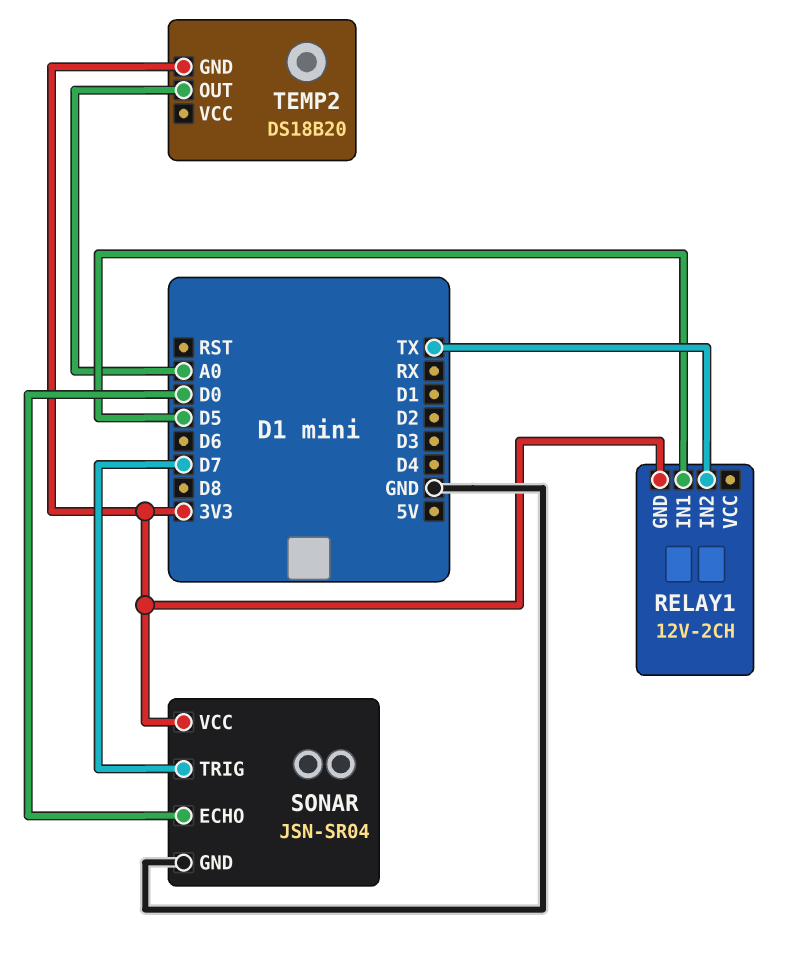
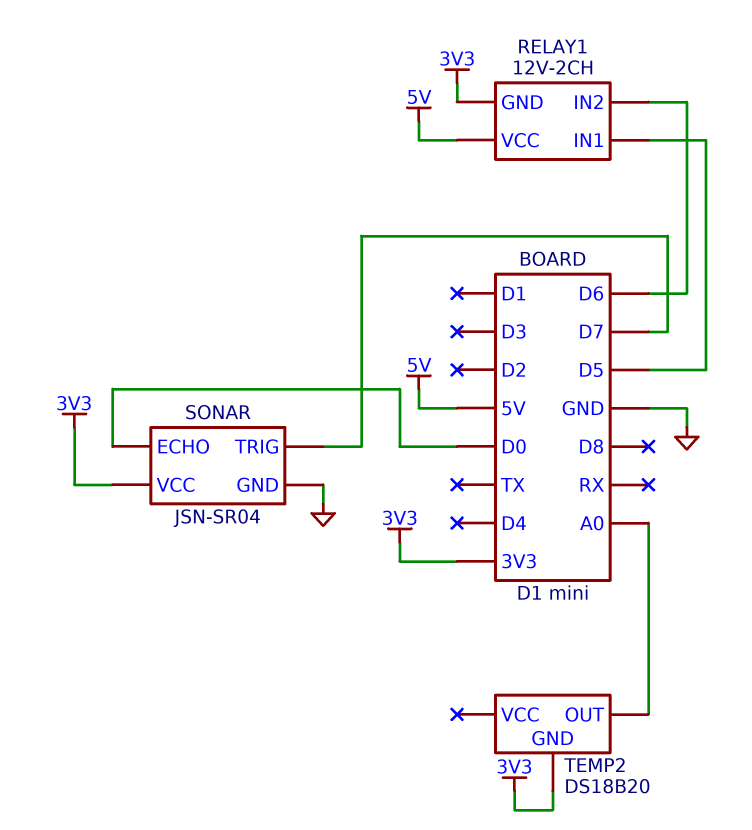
RELAY1 pin IN2: TX -> D6
RELAY1 pin VCC: none -> 5V

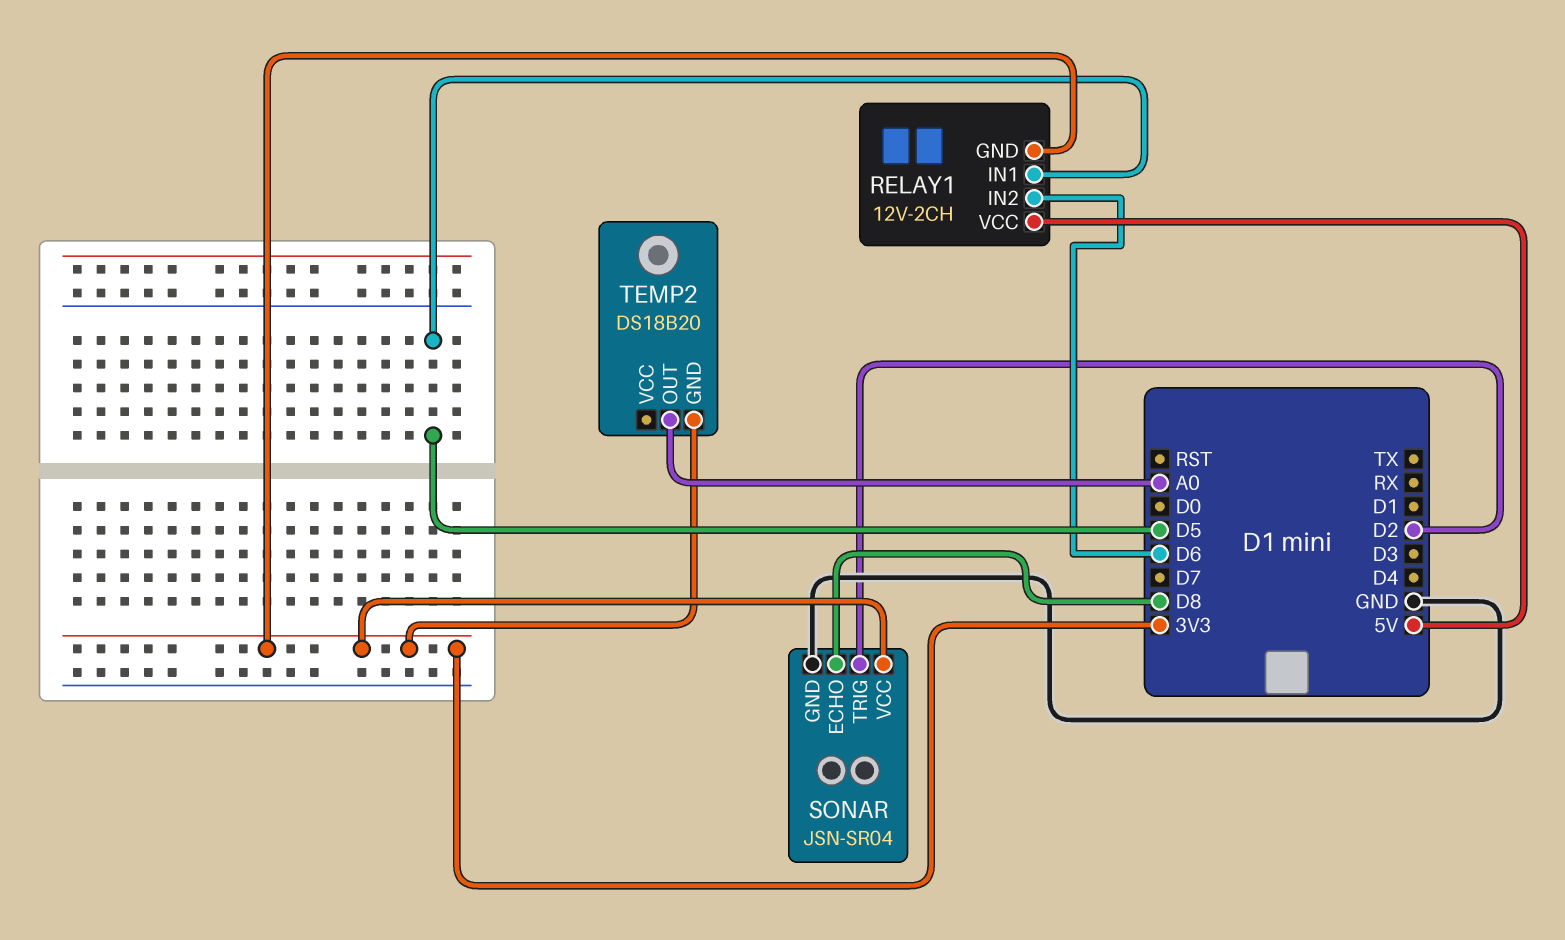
SONAR pin ECHO: D0 -> D8
SONAR pin TRIG: D7 -> D2

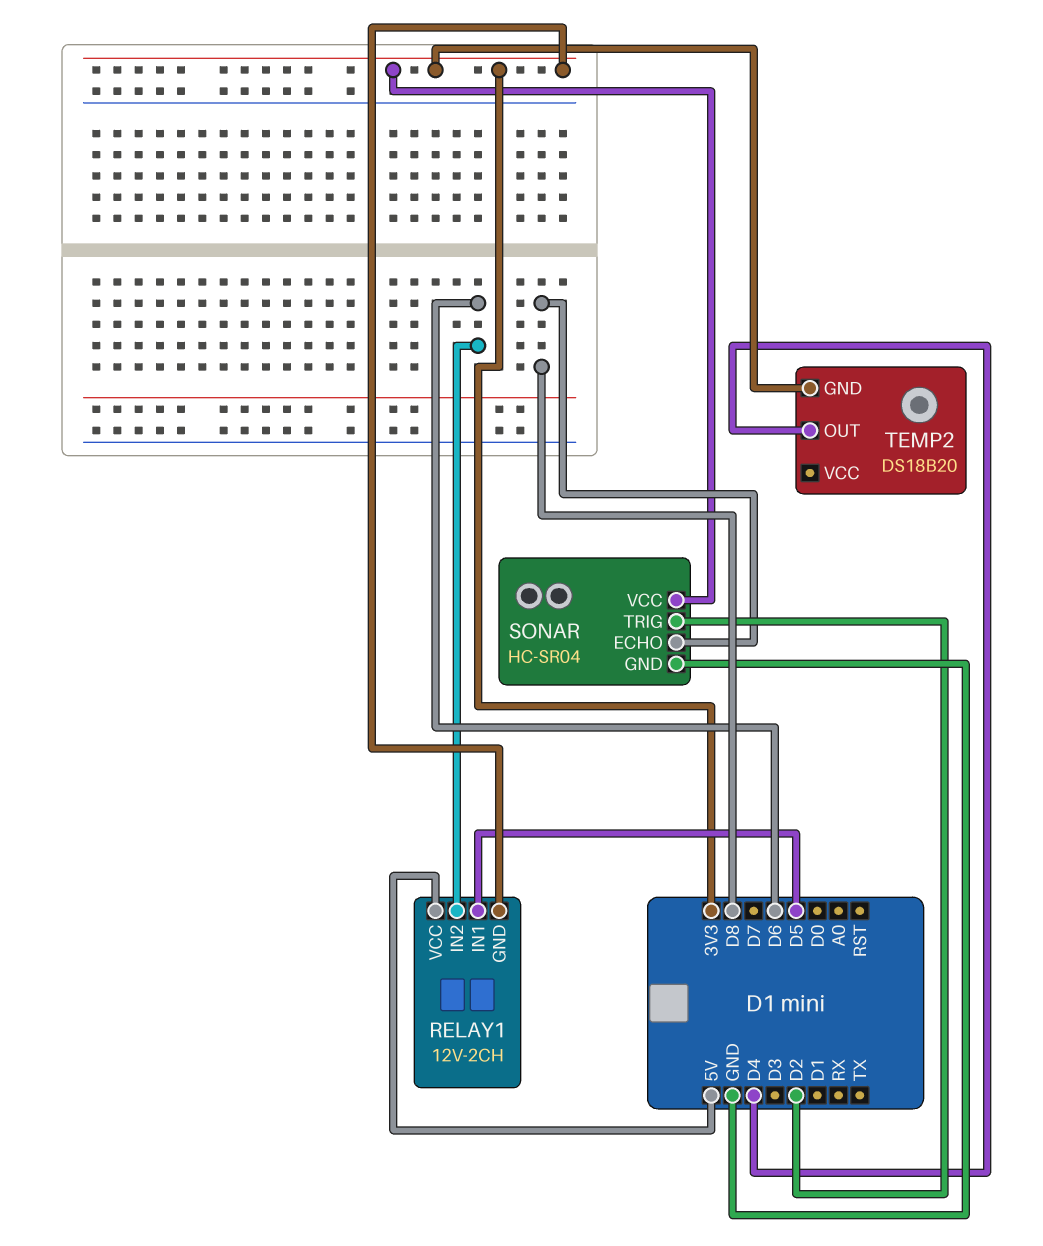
SONAR: JSN-SR04 -> HC-SR04
TEMP2 pin OUT: A0 -> D4

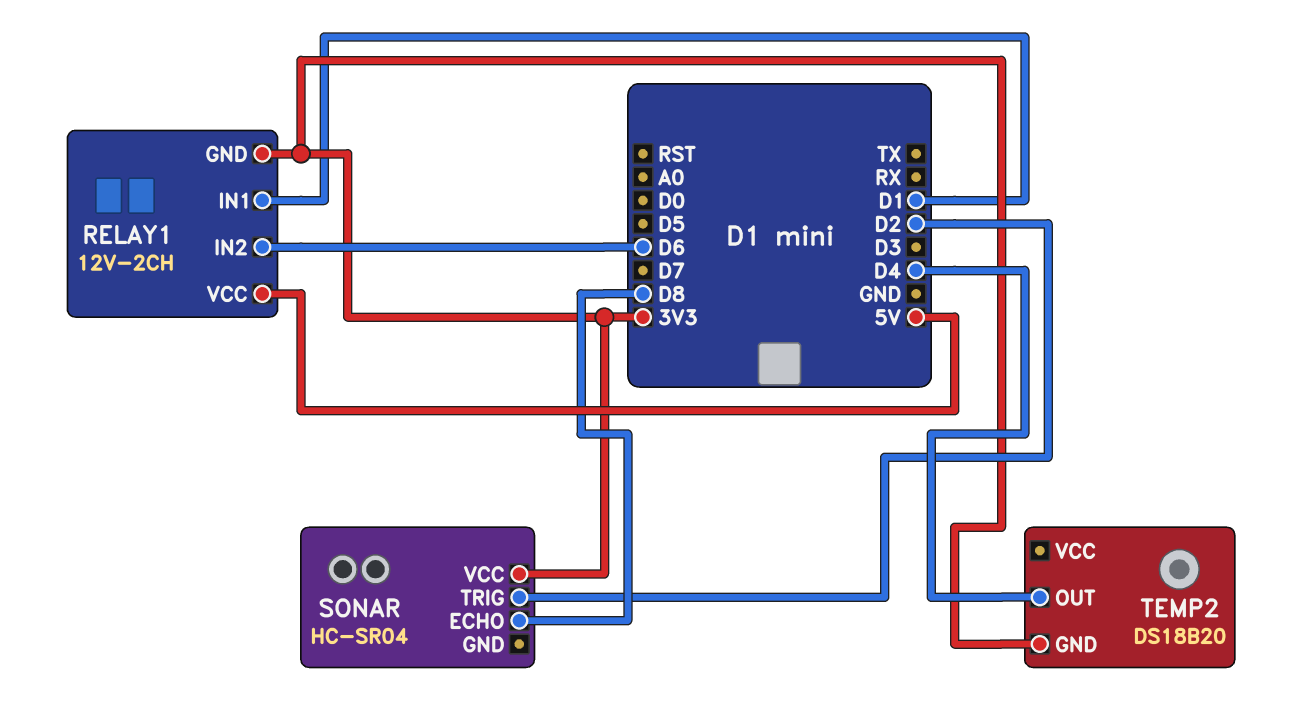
RELAY1 pin IN1: D5 -> D1
SONAR pin GND: GND -> none

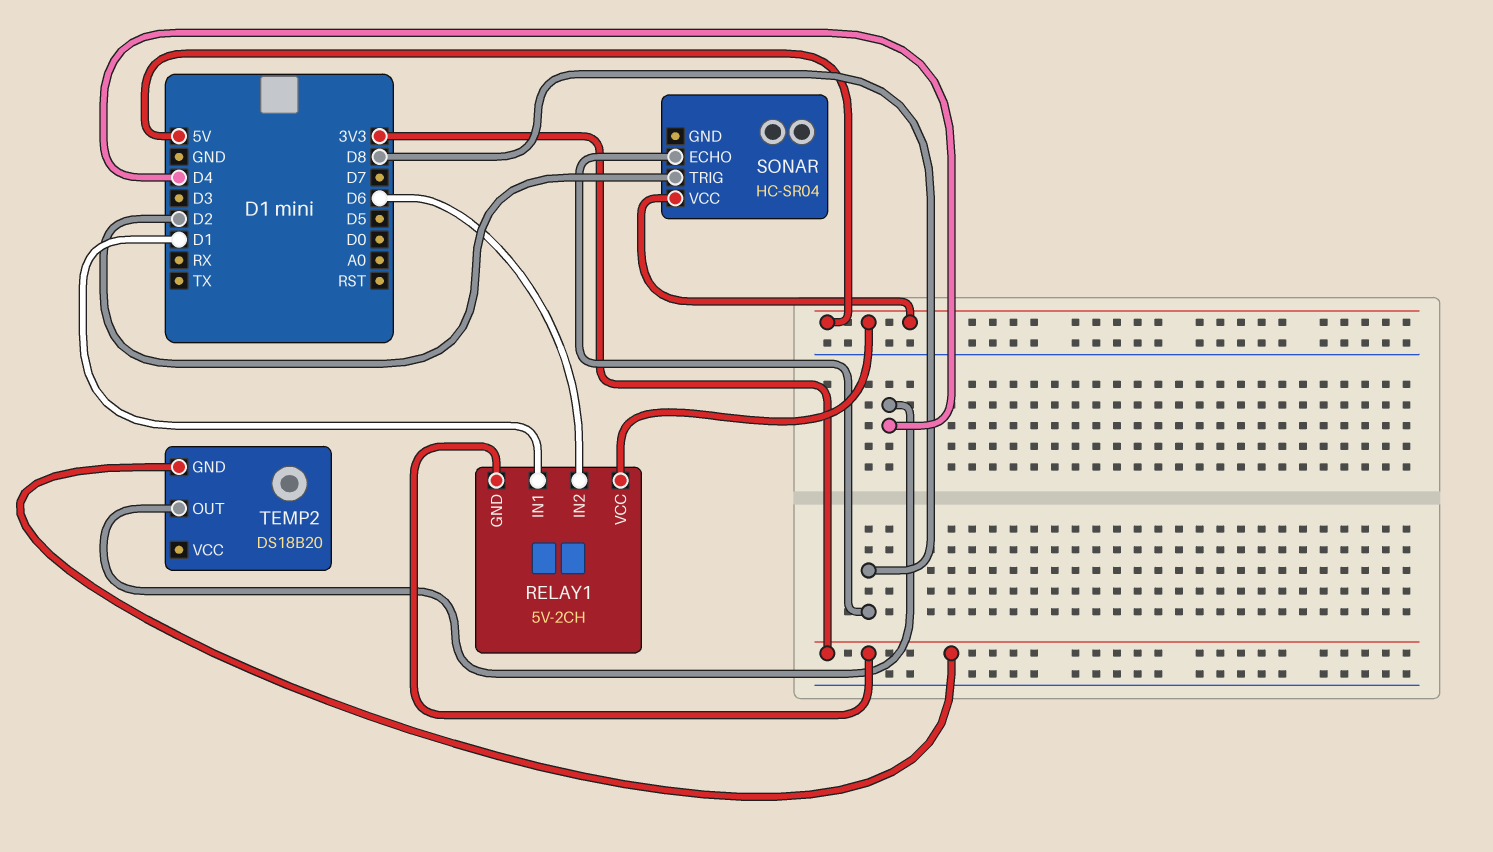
RELAY1: 12V-2CH -> 5V-2CH
SONAR pin VCC: 3V3 -> 5V

